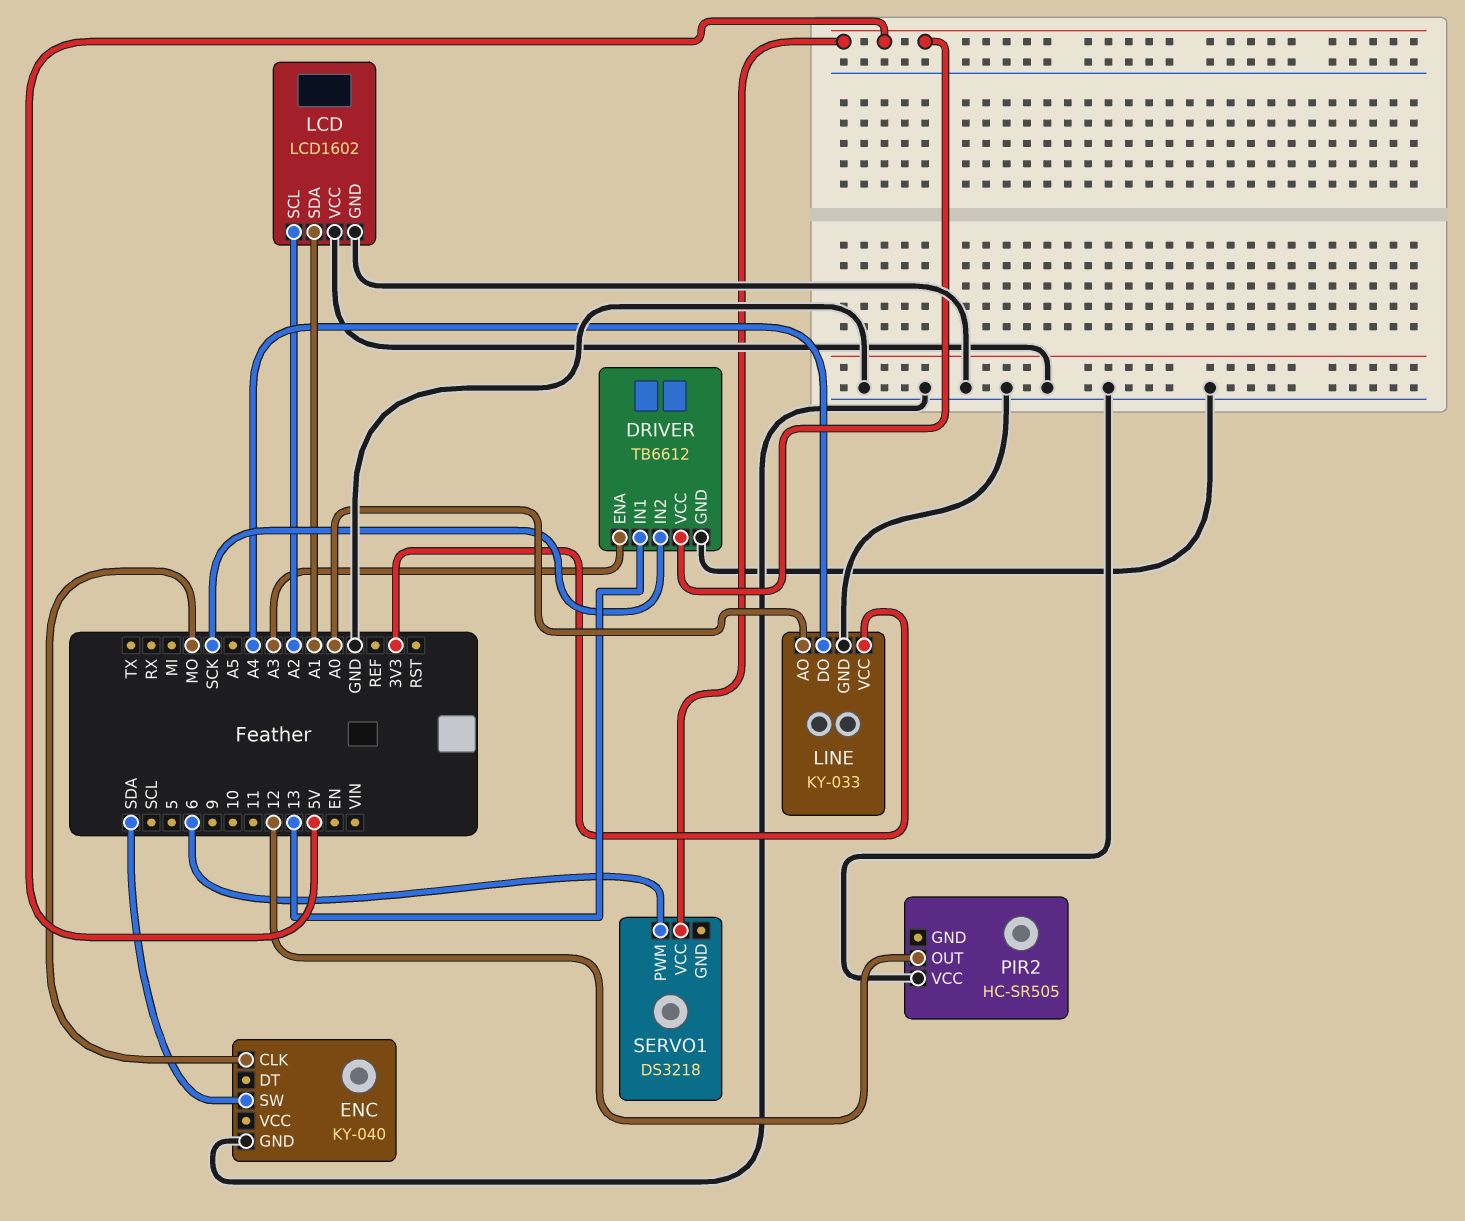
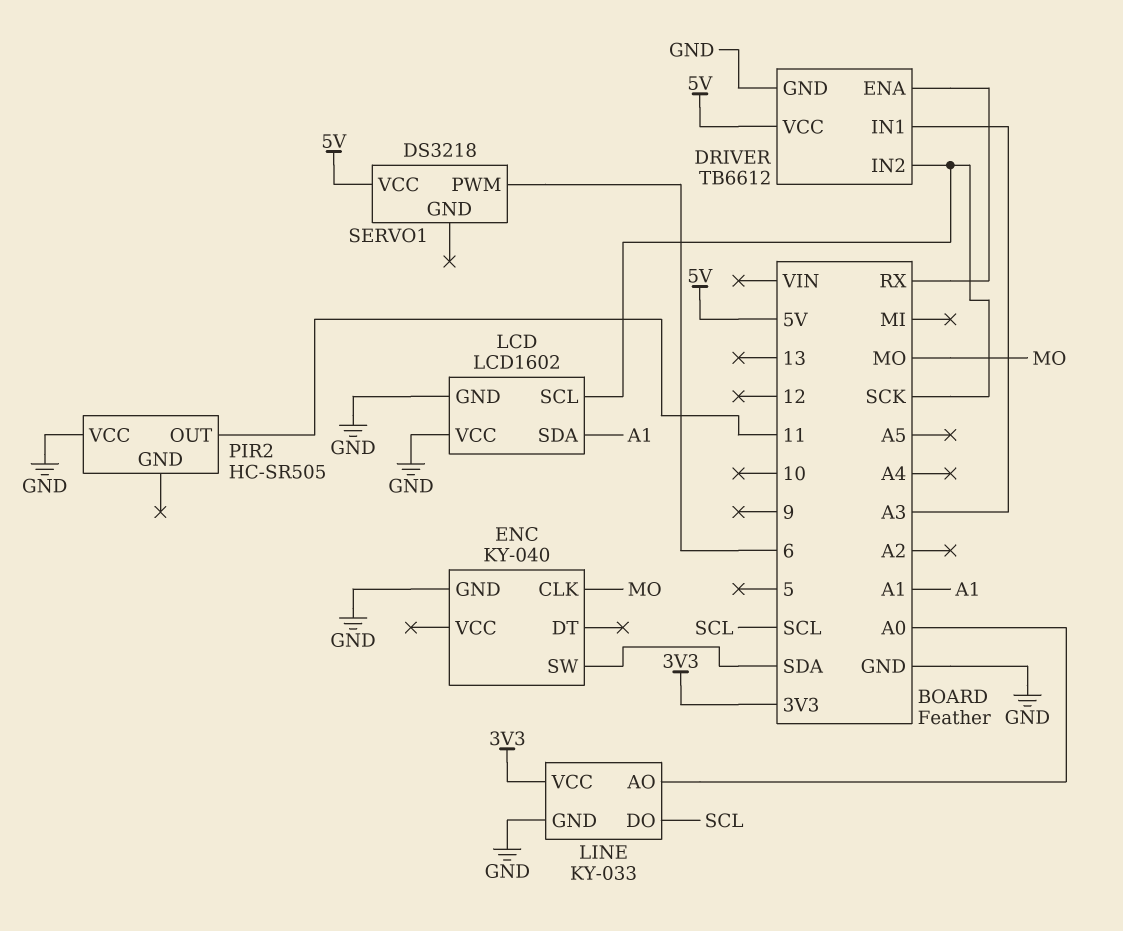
DRIVER pin ENA: A3 -> RX
DRIVER pin IN1: 13 -> A3
LCD pin SCL: A2 -> SCK
LINE pin DO: A4 -> SCL
PIR2 pin OUT: 12 -> 11

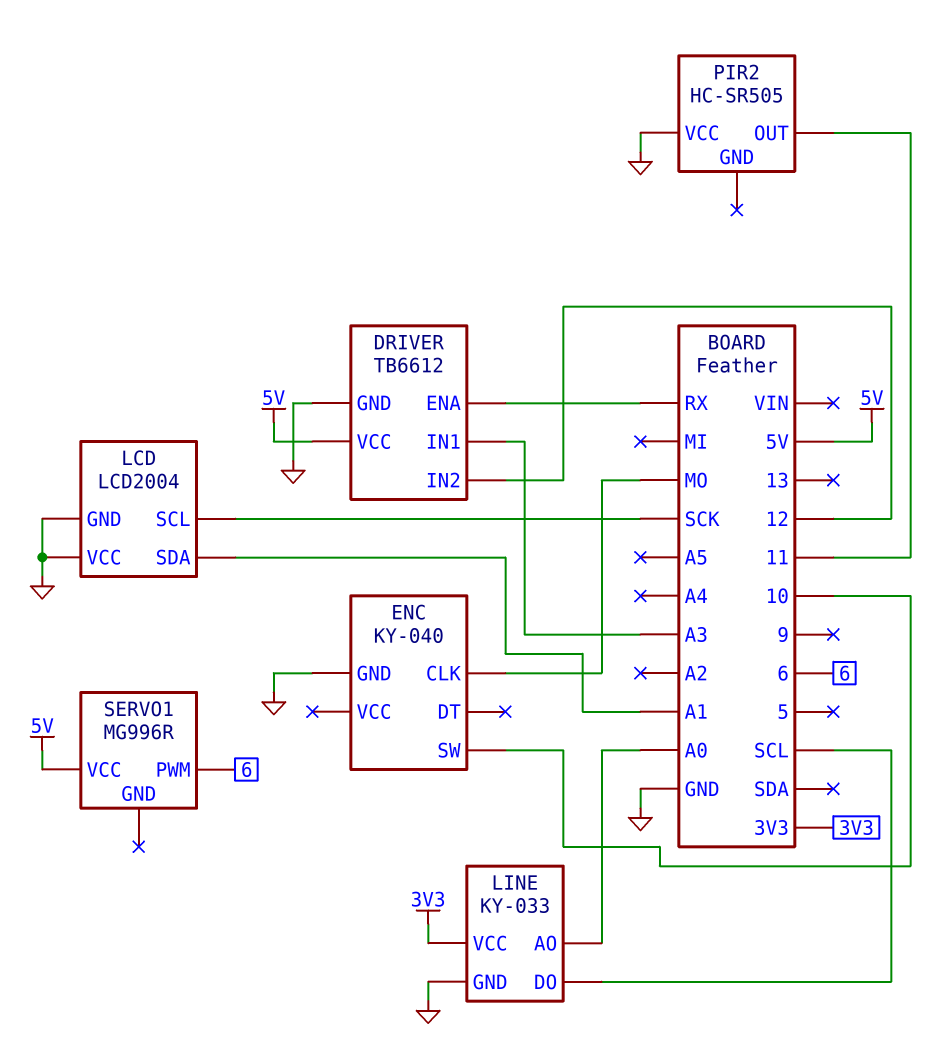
DRIVER pin IN2: SCK -> 12
ENC pin SW: SDA -> 10
LCD: LCD1602 -> LCD2004
SERVO1: DS3218 -> MG996R

